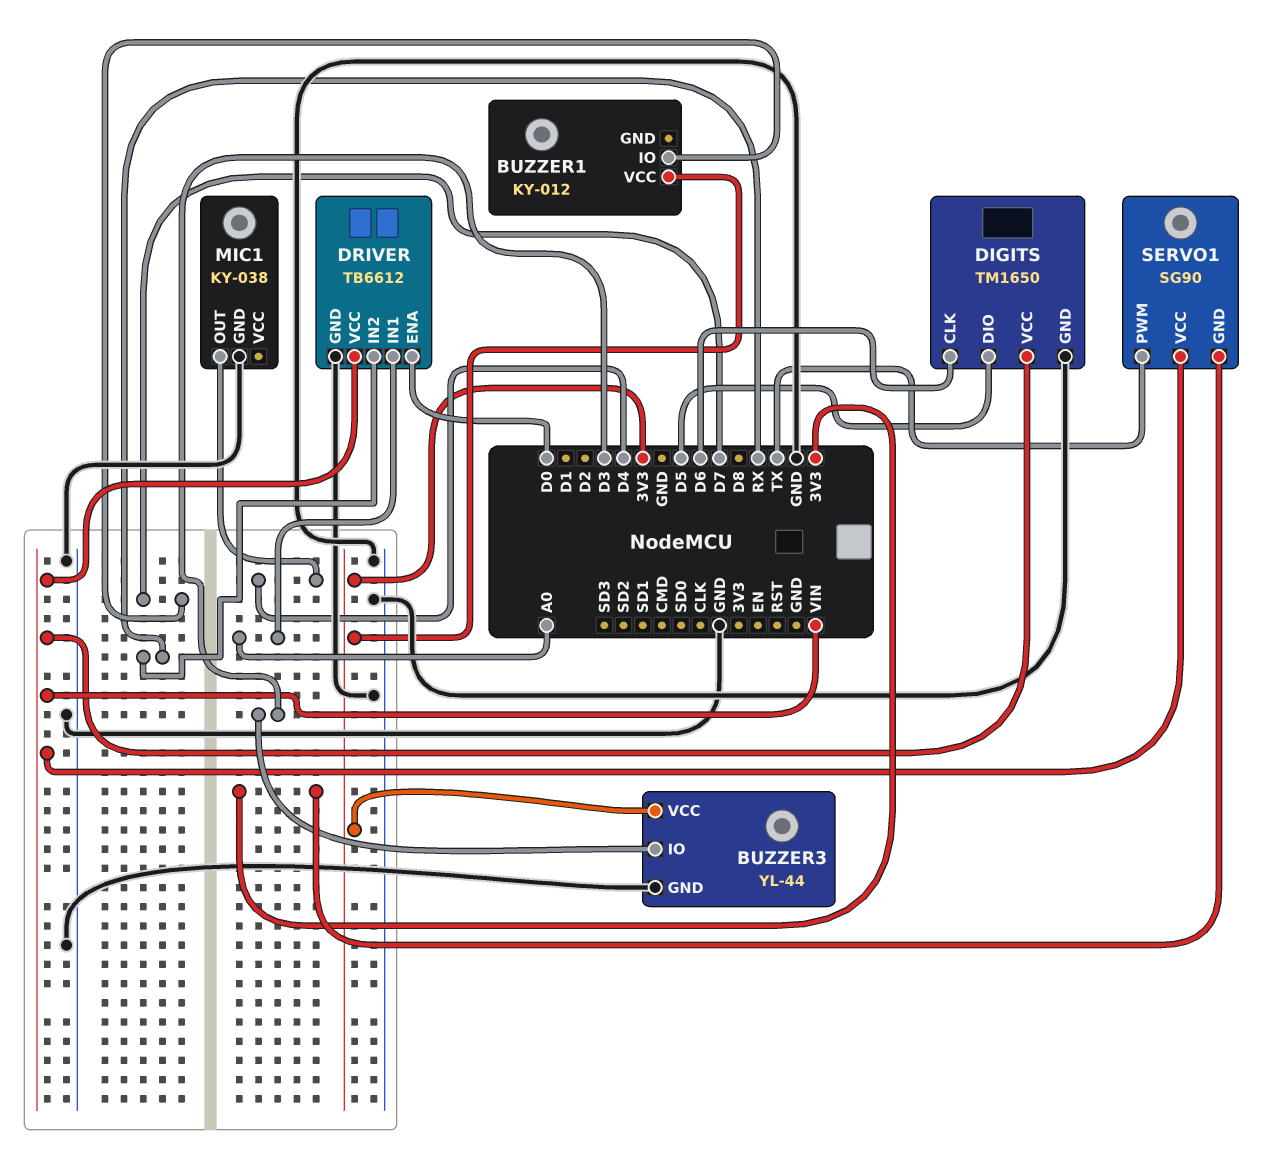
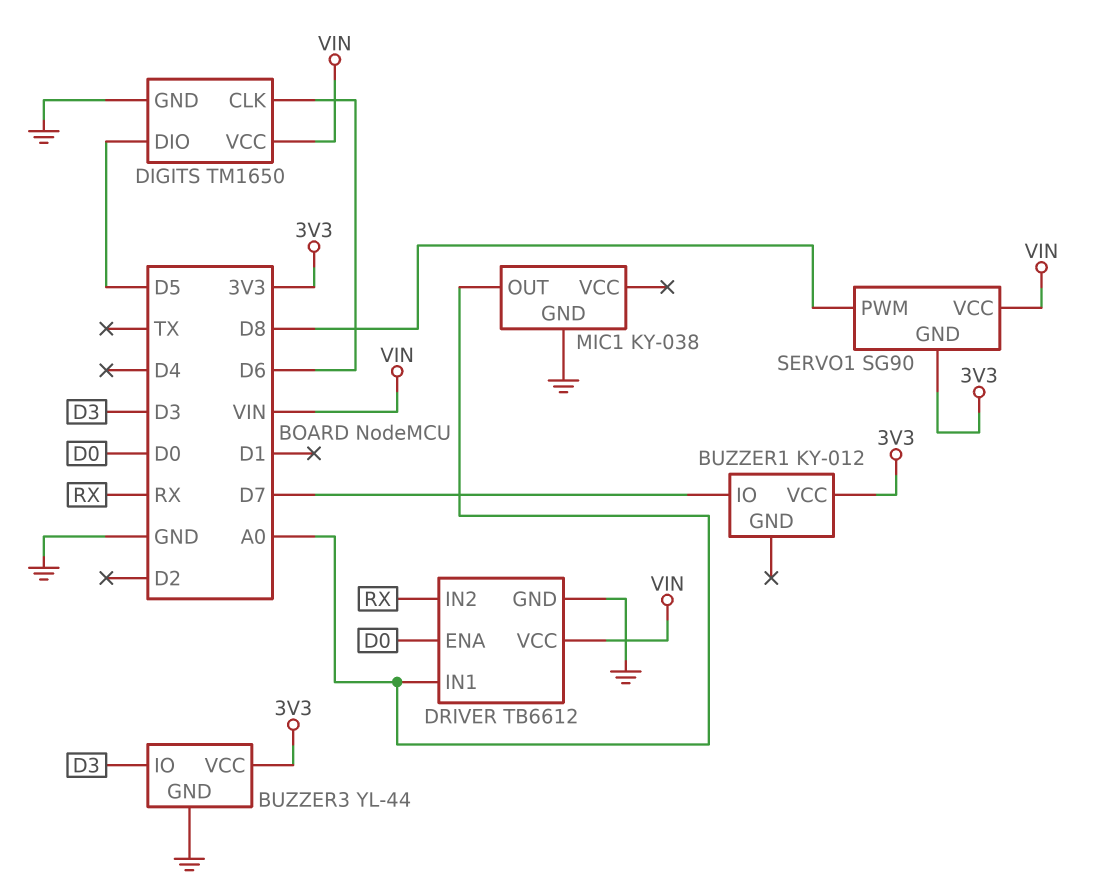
MIC1 pin OUT: D4 -> A0
SERVO1 pin PWM: TX -> D8

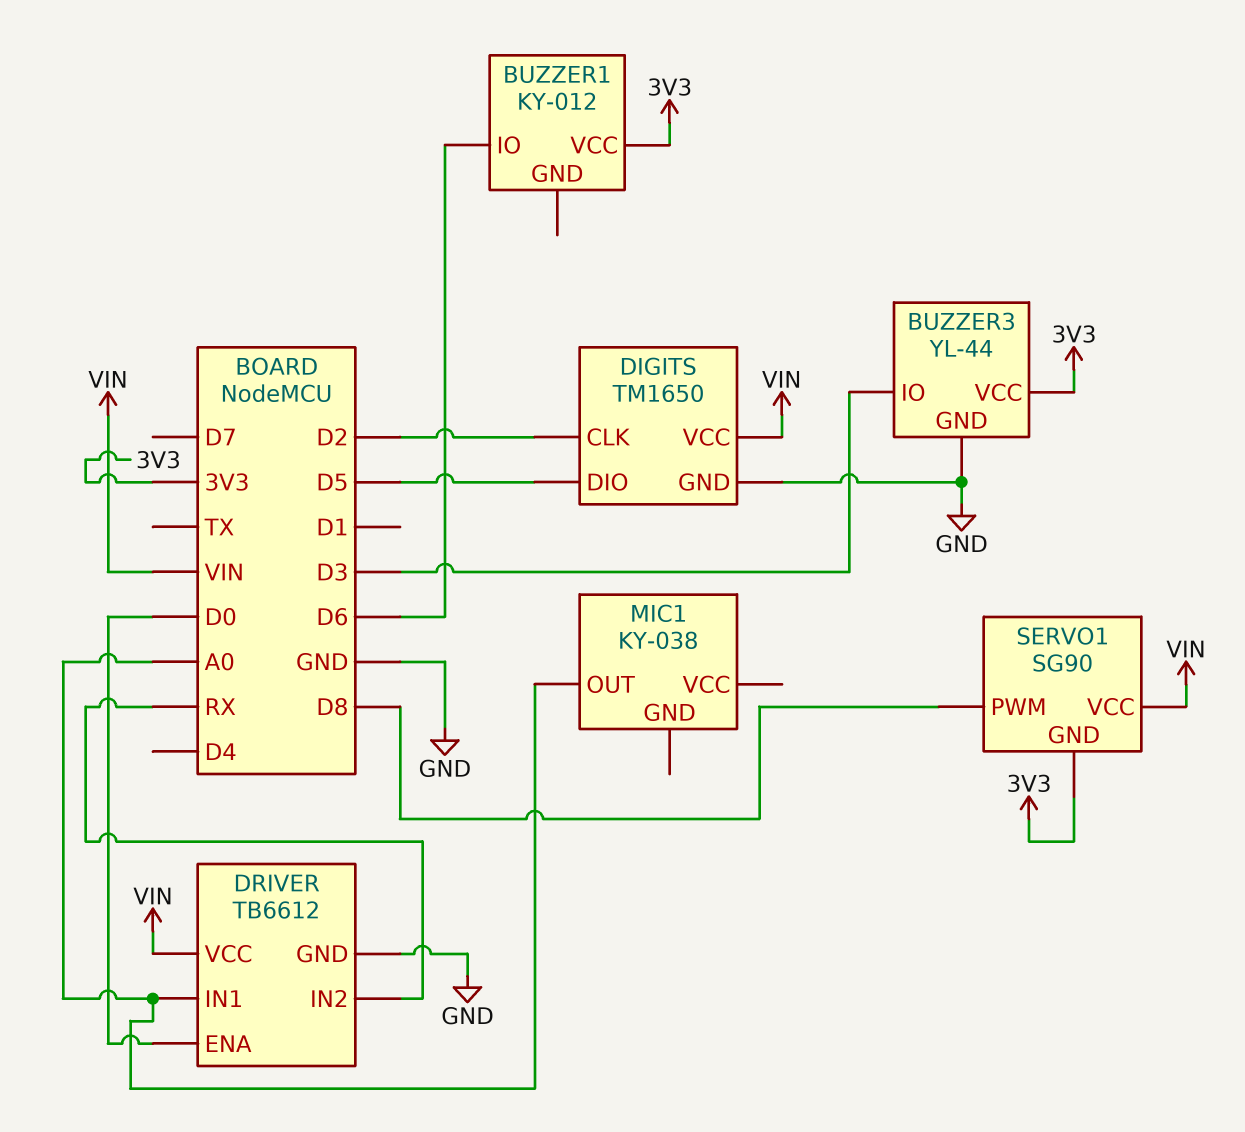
BUZZER1 pin IO: D7 -> D6
DIGITS pin CLK: D6 -> D2
MIC1 pin GND: GND -> none

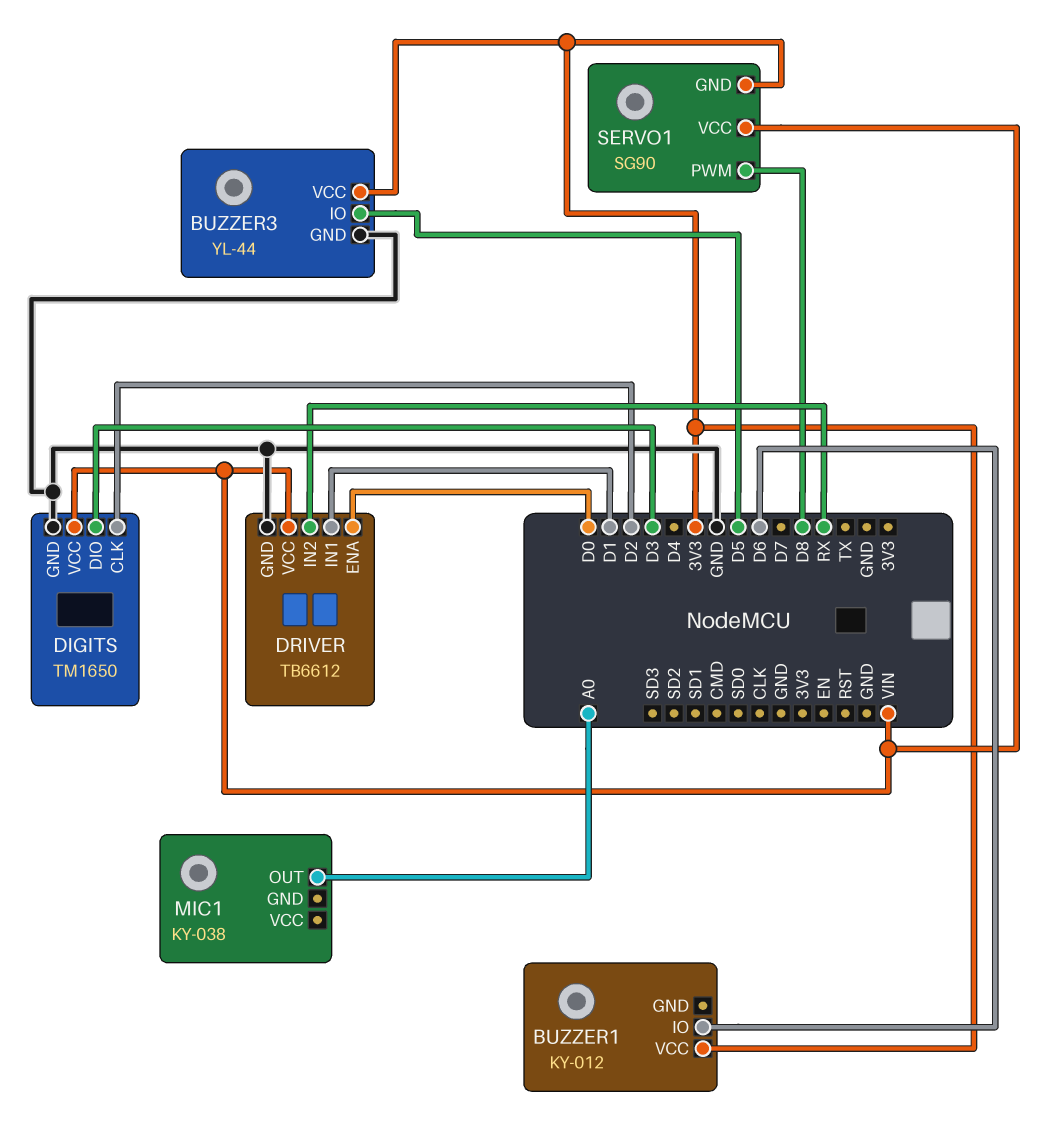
BUZZER3 pin IO: D3 -> D5
DIGITS pin DIO: D5 -> D3
DRIVER pin IN1: A0 -> D1

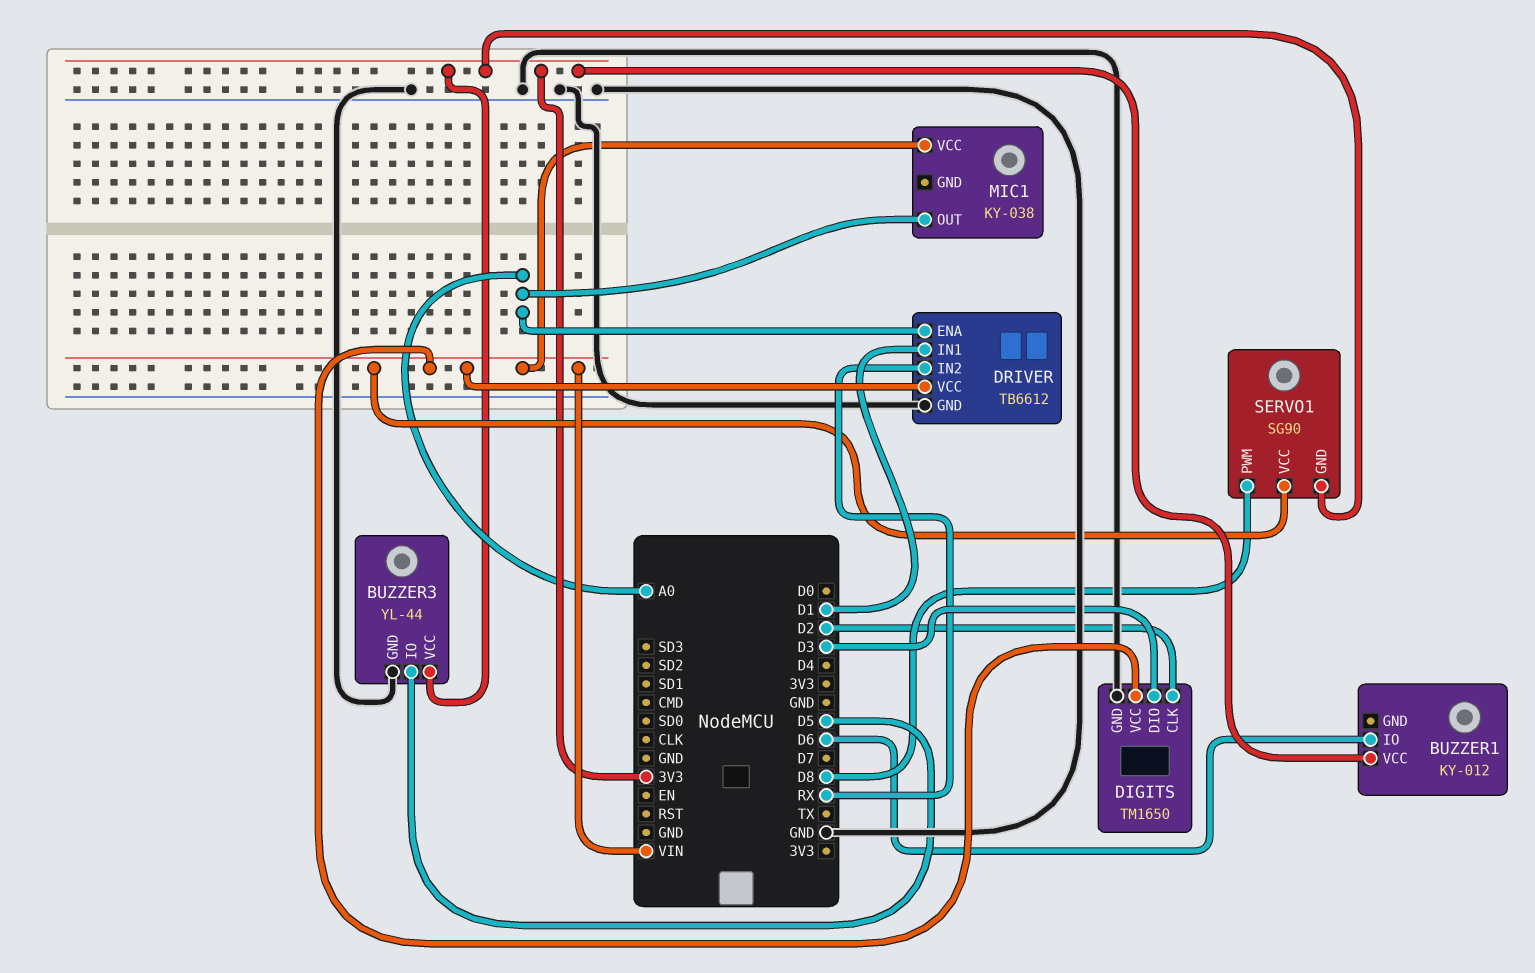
DRIVER pin ENA: D0 -> A0
MIC1 pin VCC: none -> VIN

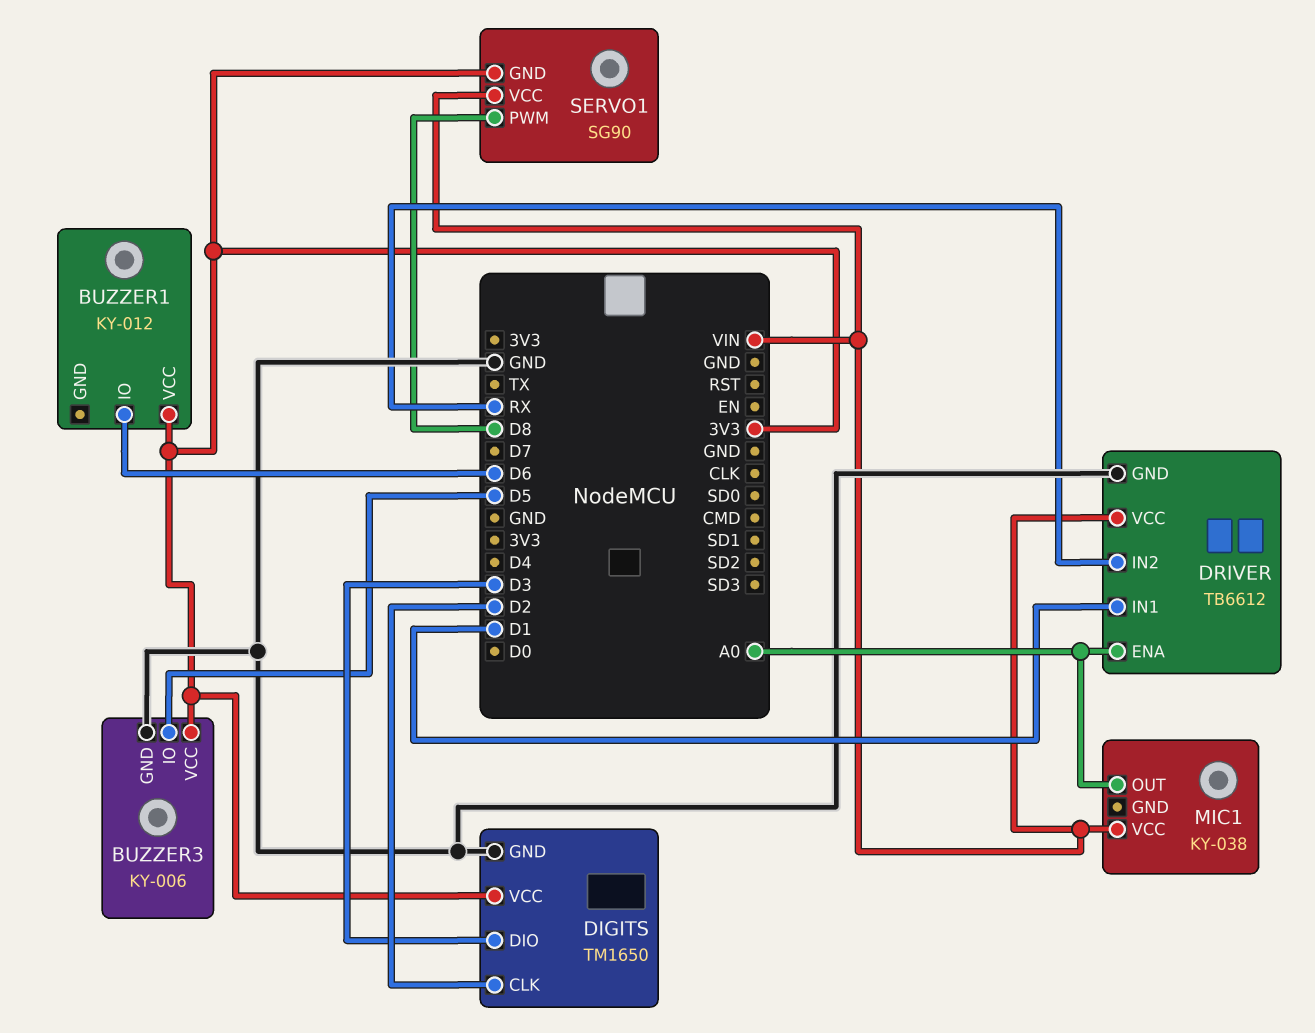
BUZZER3: YL-44 -> KY-006
DIGITS pin VCC: VIN -> 3V3

